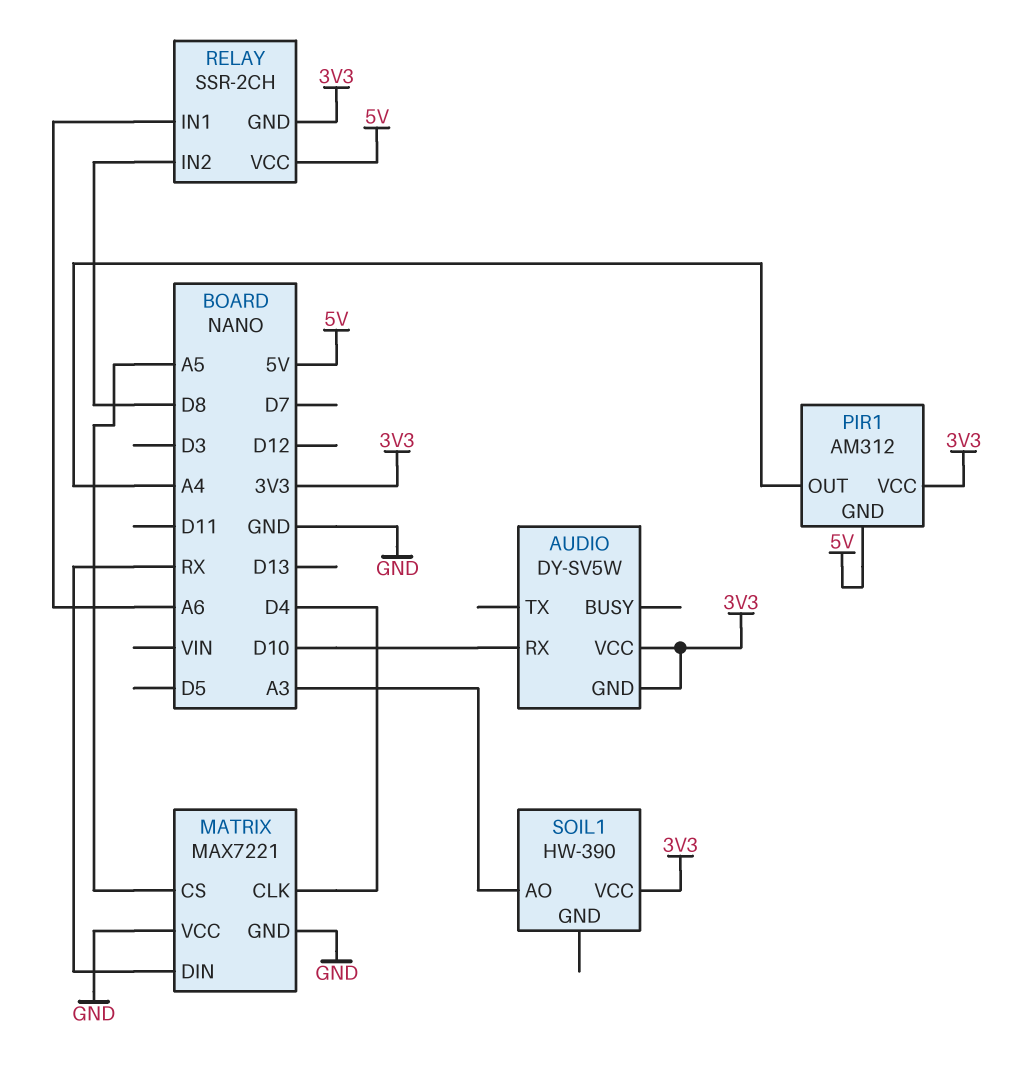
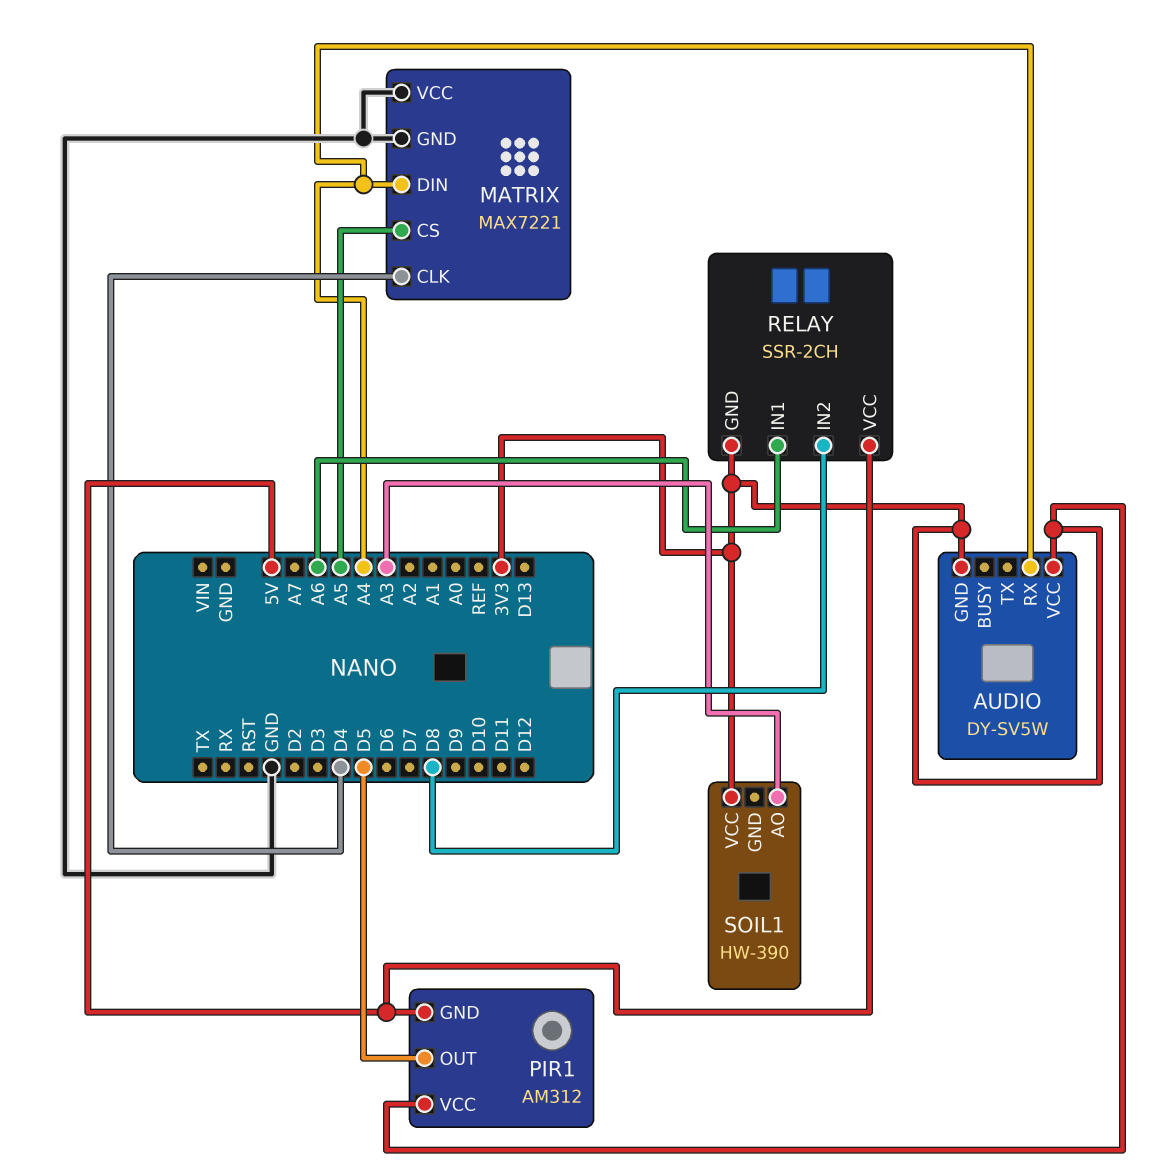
AUDIO pin RX: D10 -> A4
MATRIX pin DIN: RX -> A4
PIR1 pin OUT: A4 -> D5

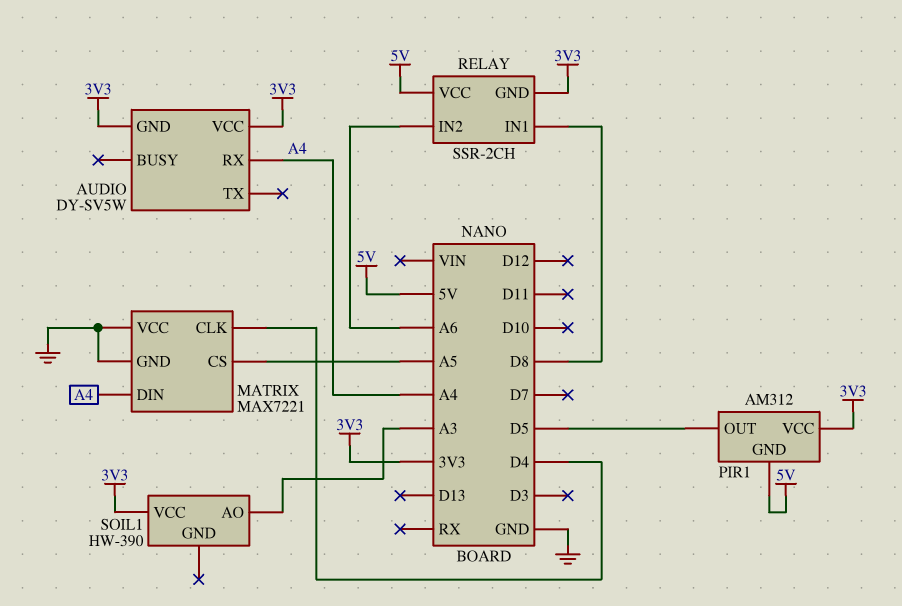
RELAY pin IN1: A6 -> D8
RELAY pin IN2: D8 -> A6

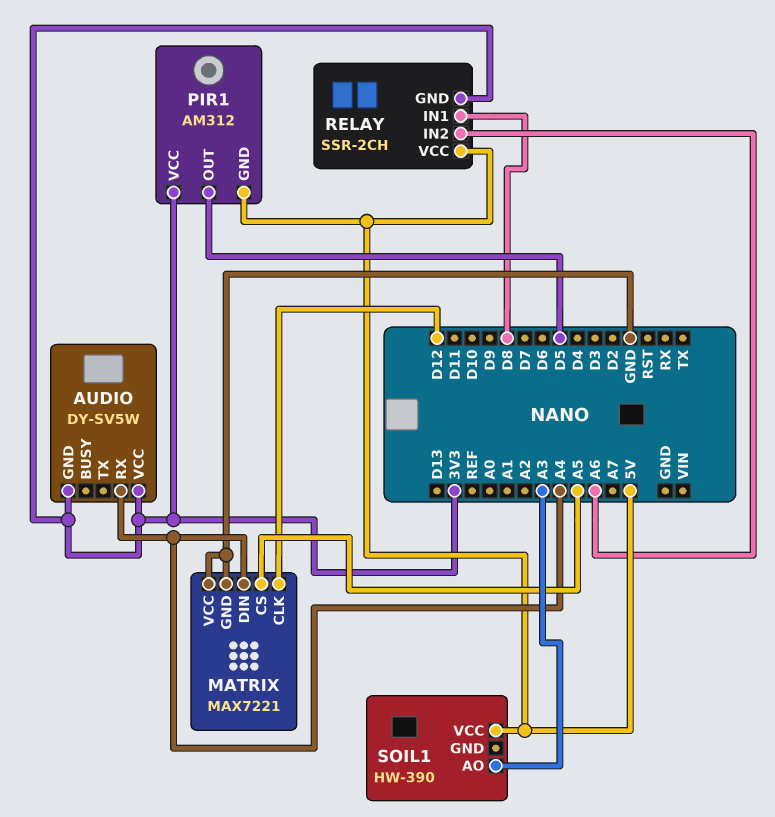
MATRIX pin CLK: D4 -> D12
SOIL1 pin VCC: 3V3 -> 5V

